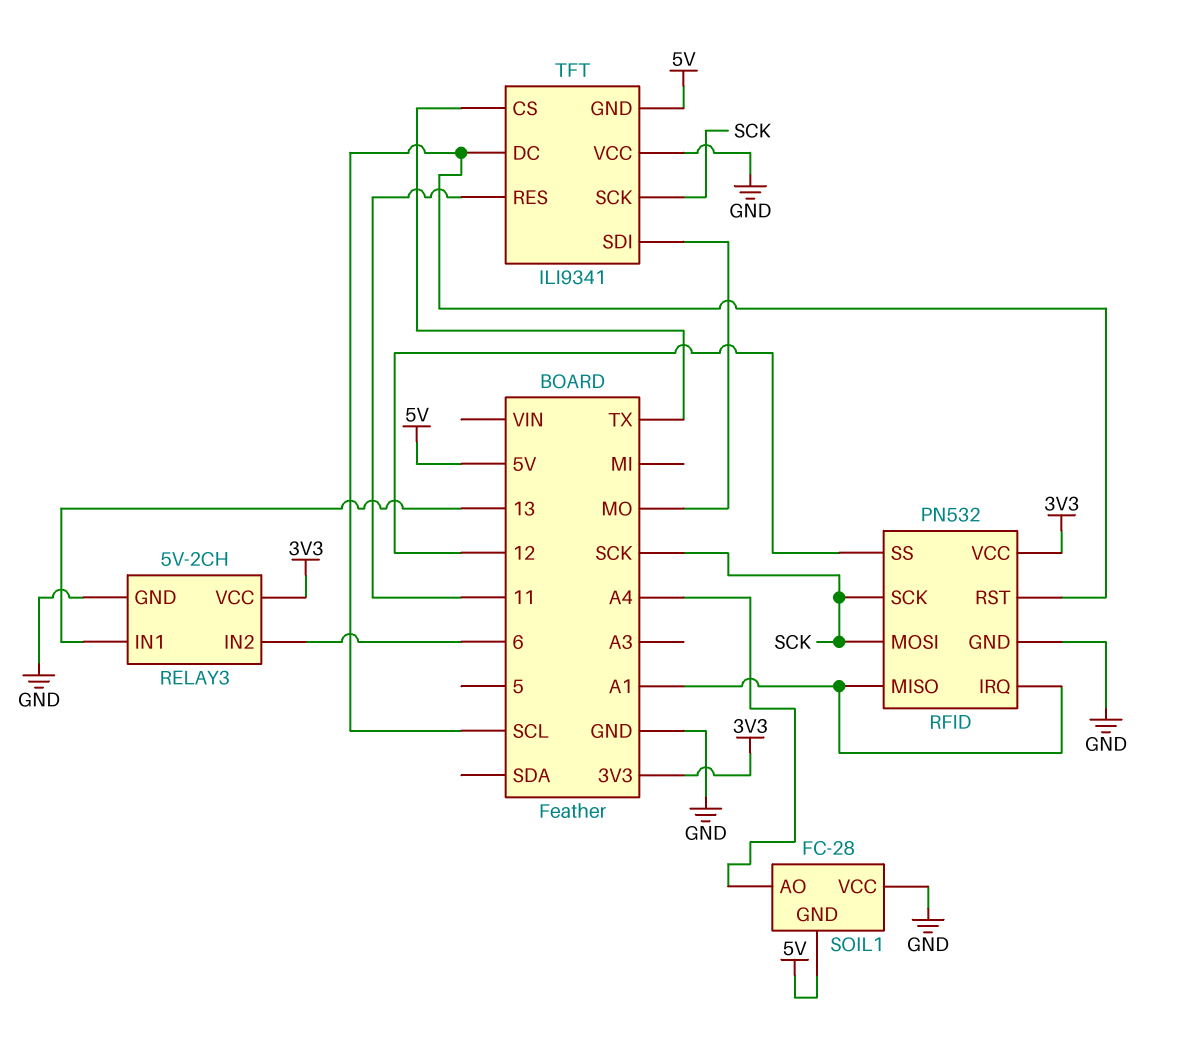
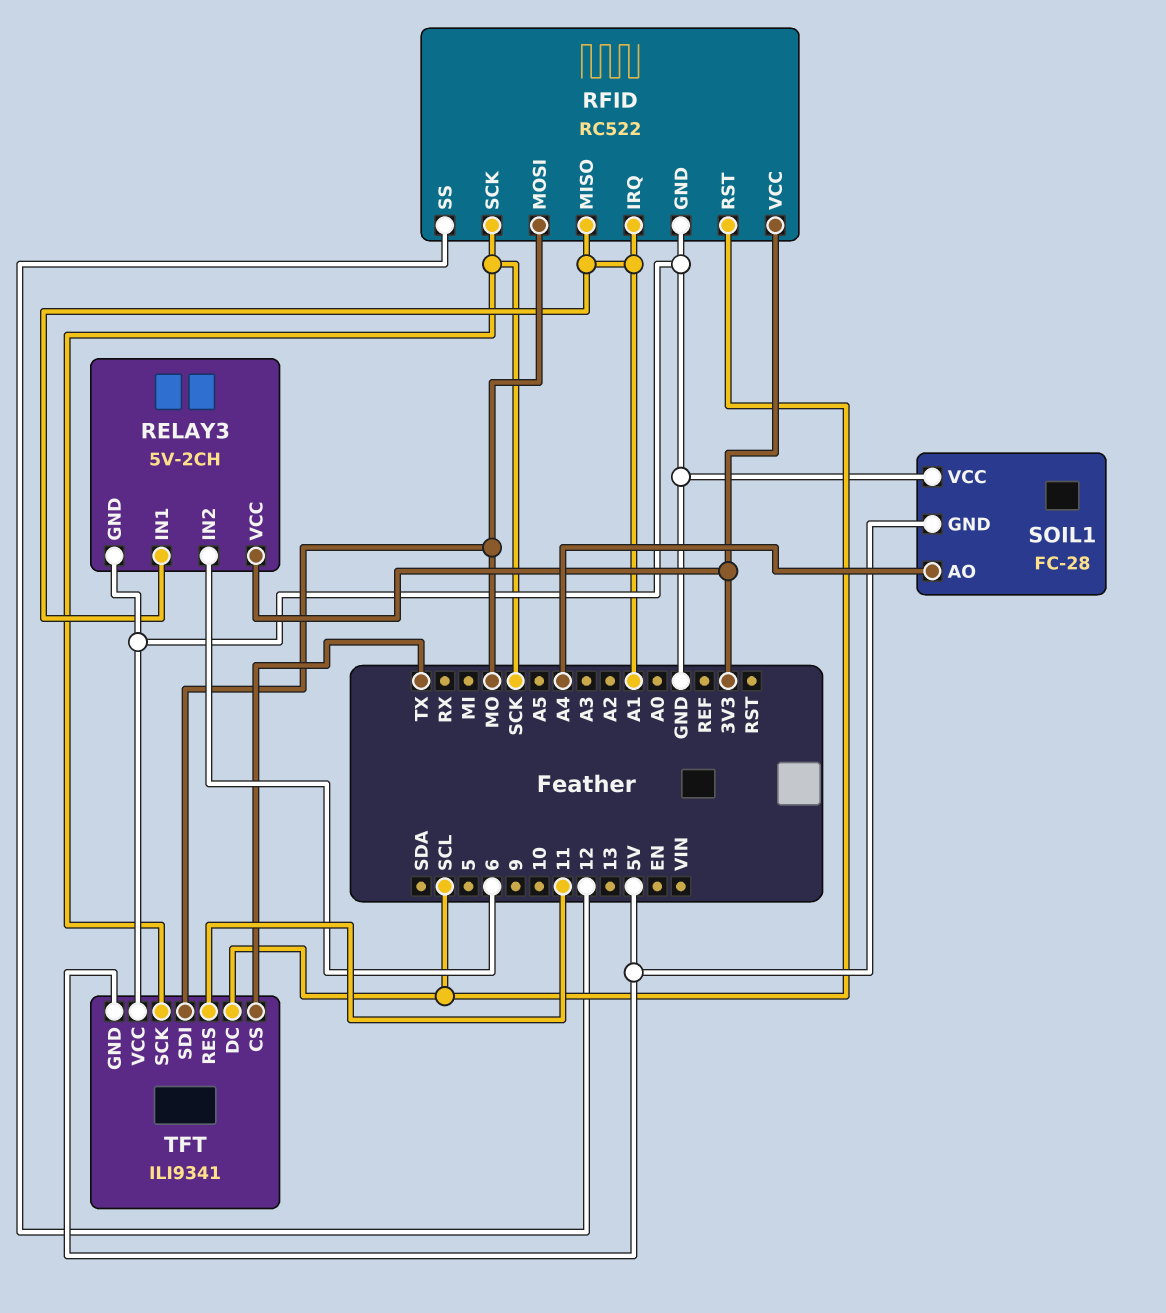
RELAY3 pin IN1: 13 -> A1
RFID: PN532 -> RC522
RFID pin MOSI: SCK -> MO

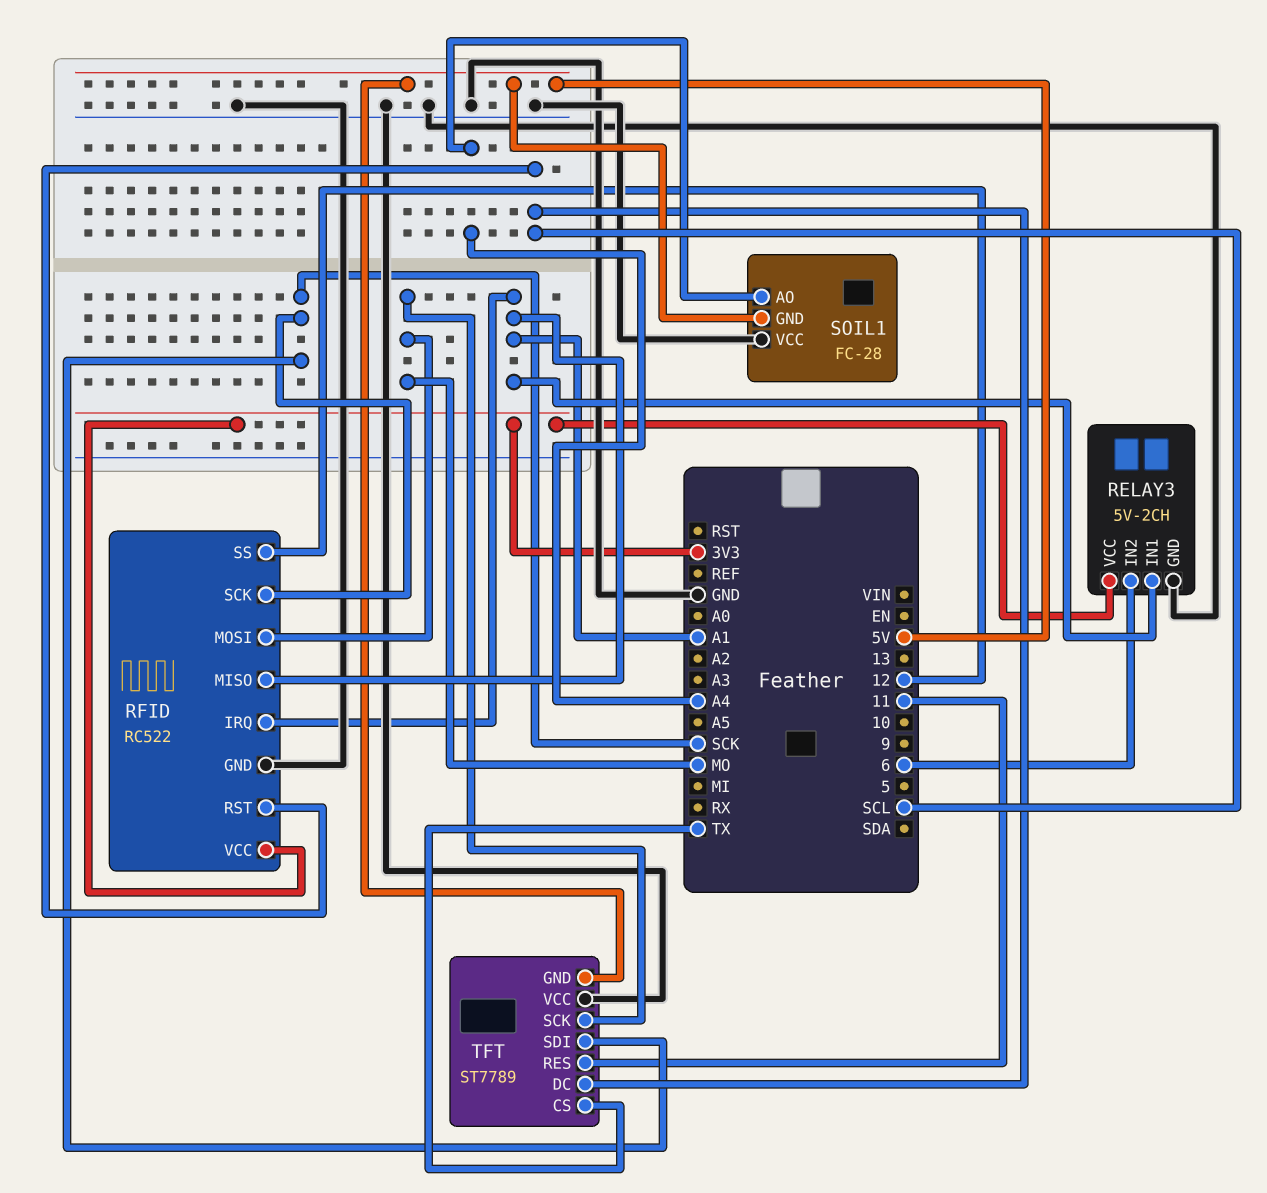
TFT: ILI9341 -> ST7789
TFT pin SCK: SCK -> MO
TFT pin SDI: MO -> SCK

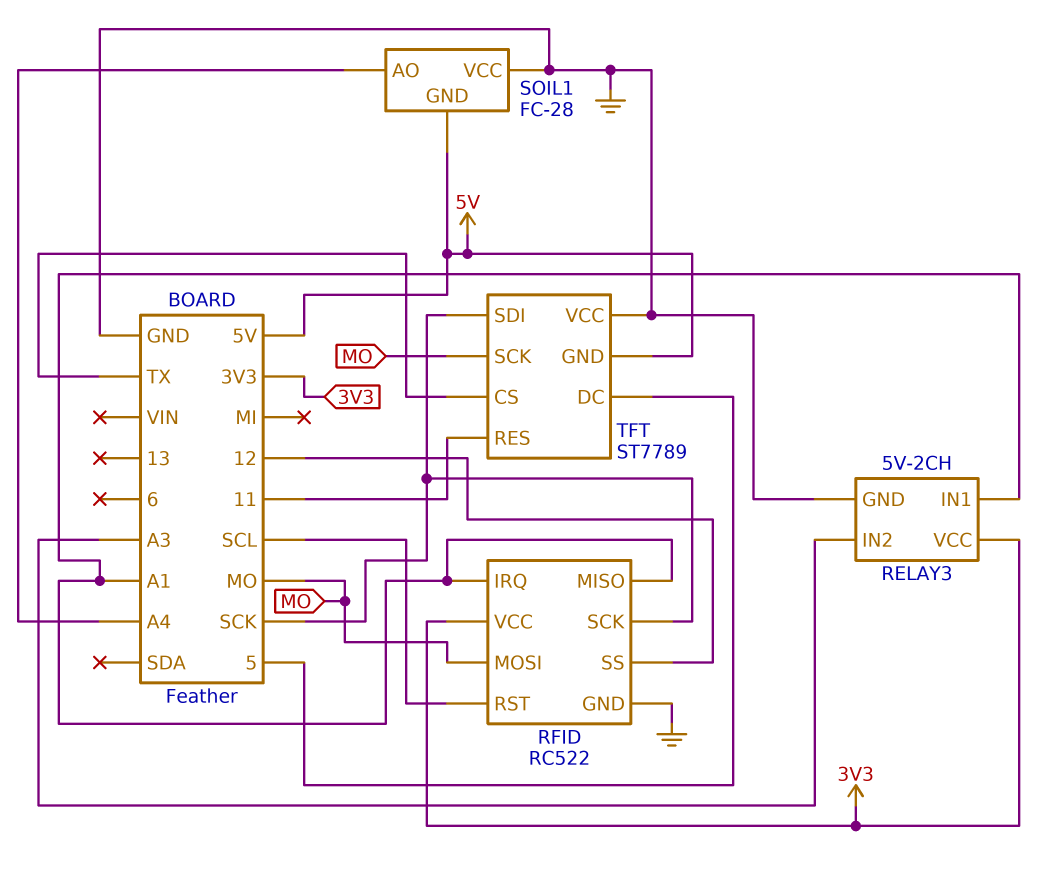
RELAY3 pin IN2: 6 -> A3
TFT pin DC: SCL -> 5

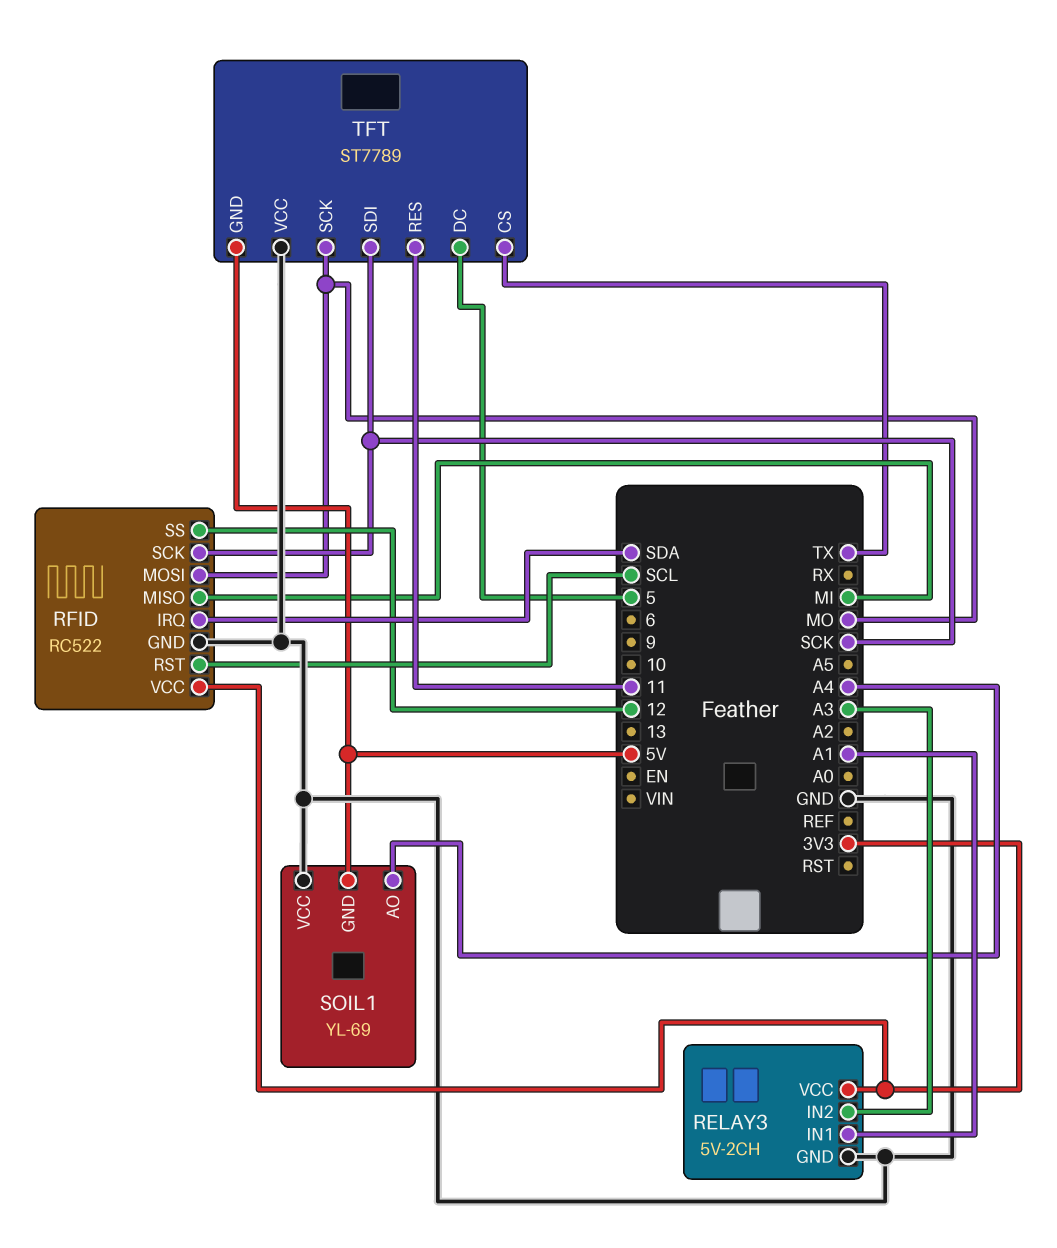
RFID pin IRQ: A1 -> SDA
RFID pin MISO: A1 -> MI
SOIL1: FC-28 -> YL-69

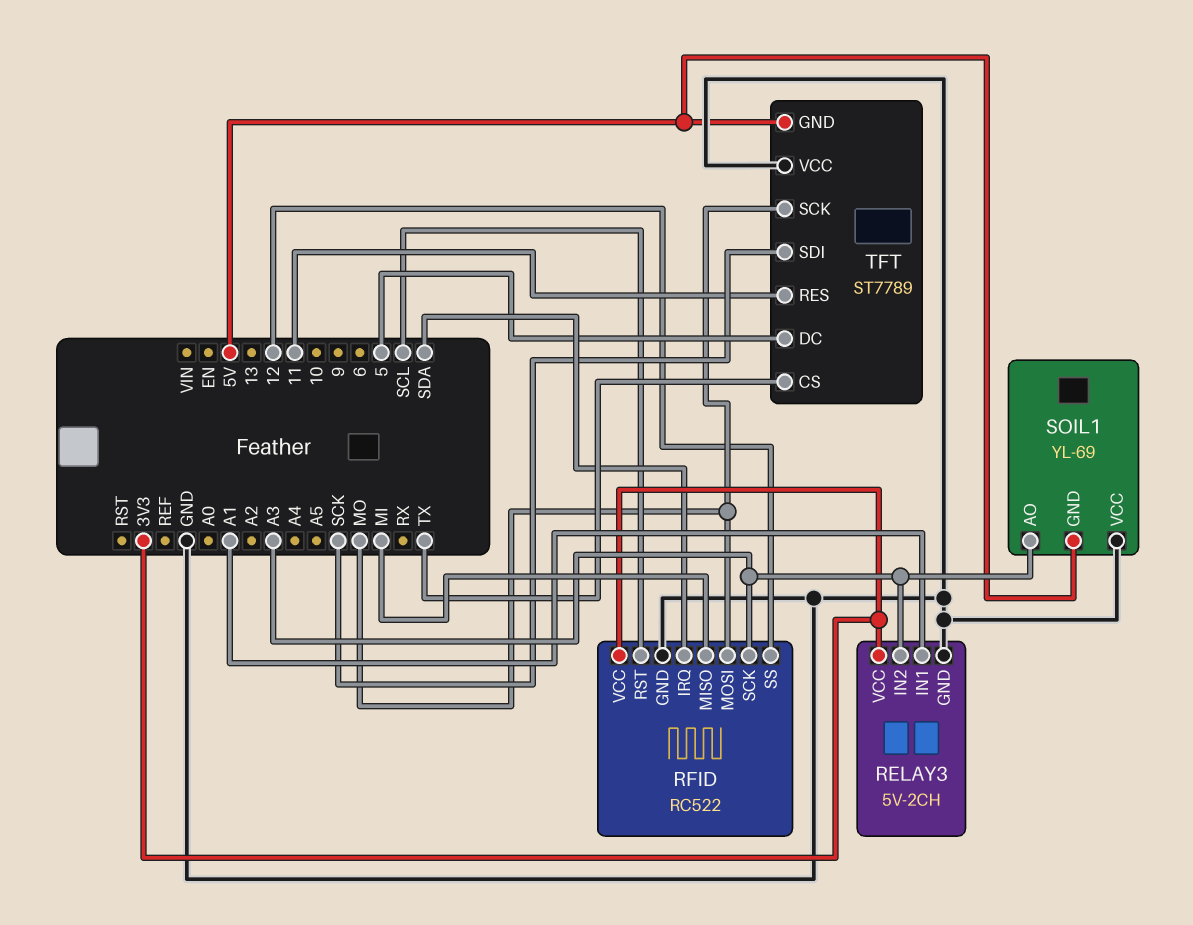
RFID pin SCK: SCK -> A3
SOIL1 pin AO: A4 -> A3

